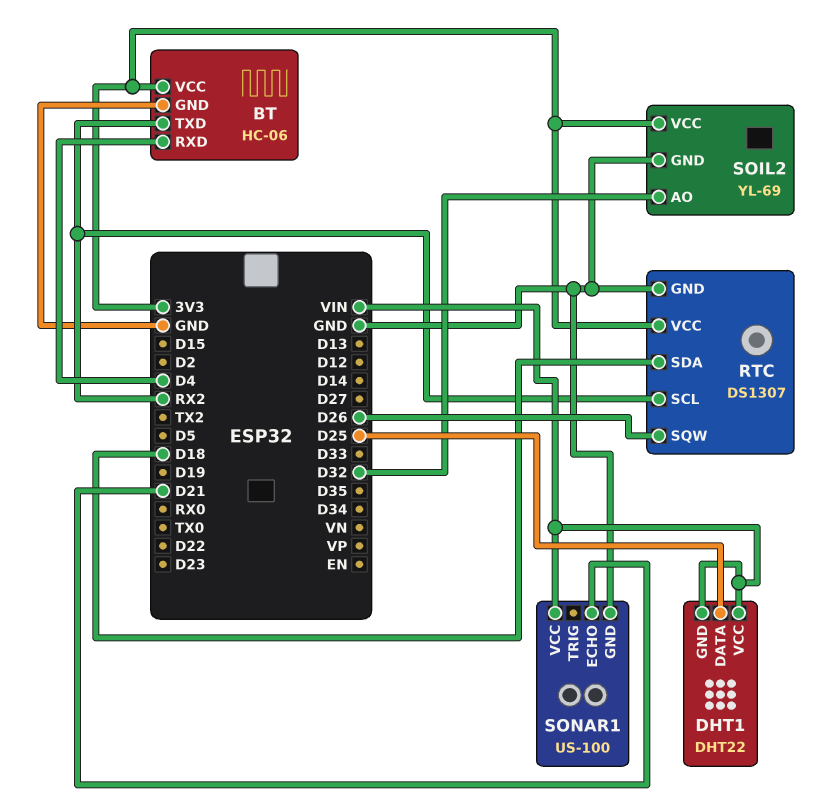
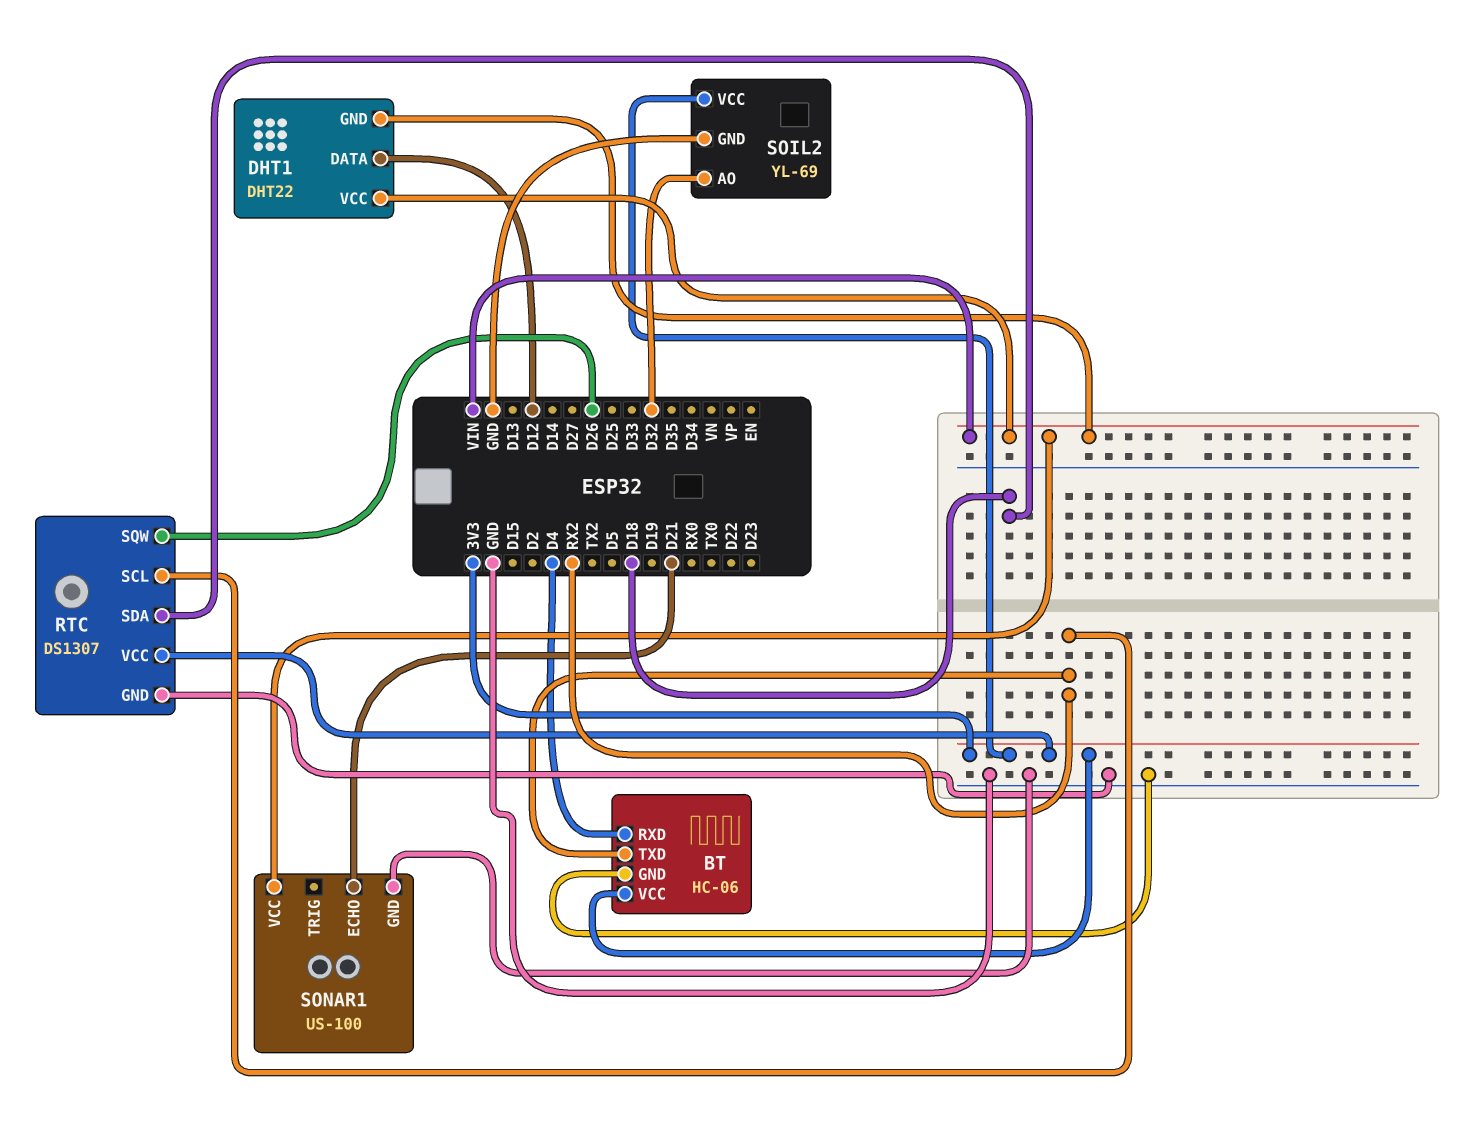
DHT1 pin DATA: D25 -> D12

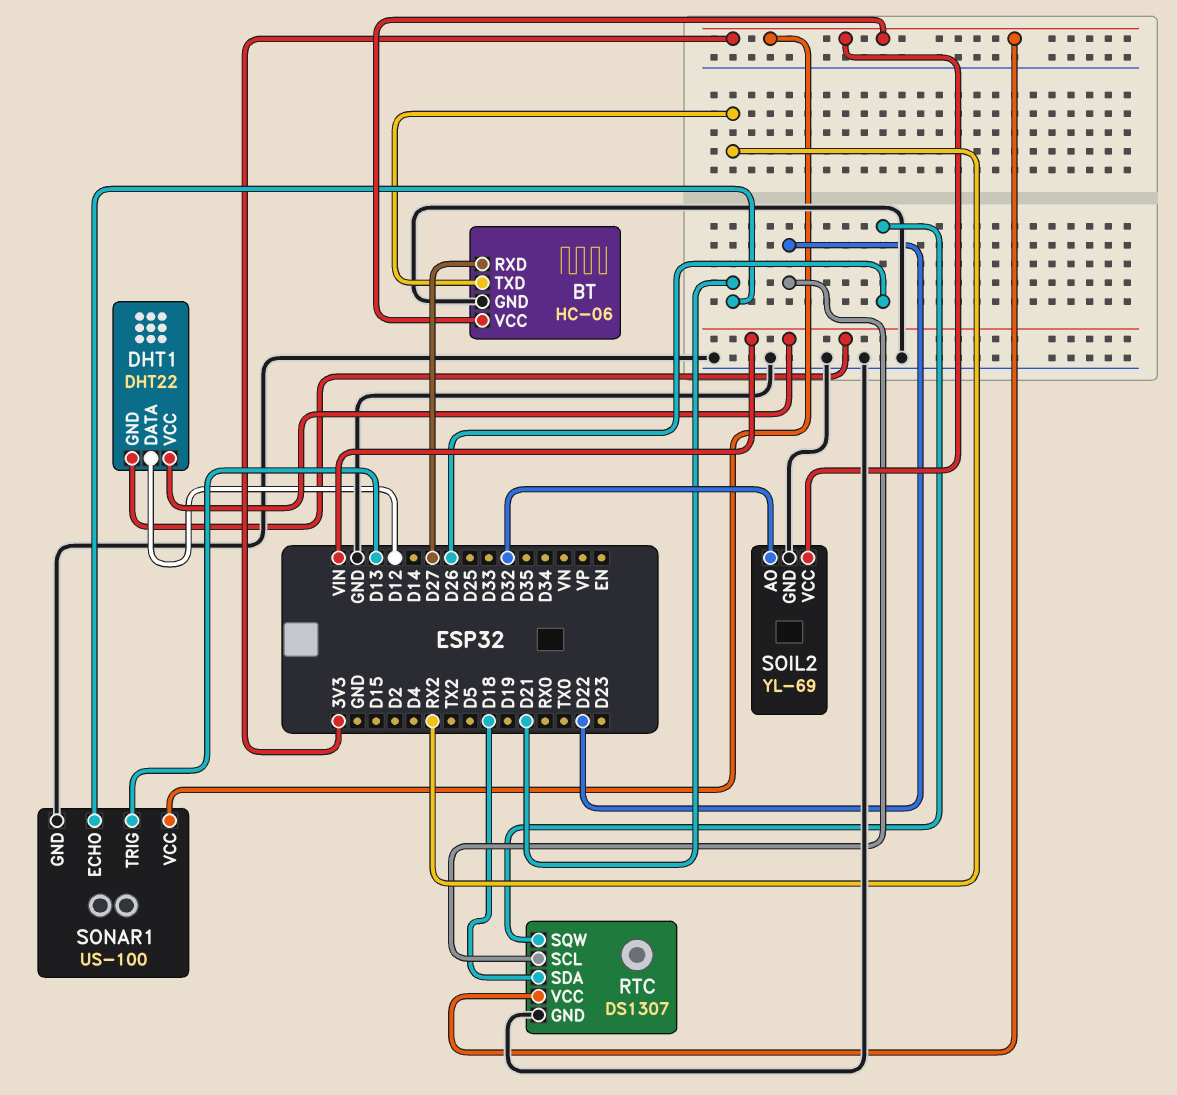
BT pin RXD: D4 -> D27
RTC pin SCL: RX2 -> D22
SONAR1 pin TRIG: none -> D13
SONAR1 pin VCC: VIN -> 3V3

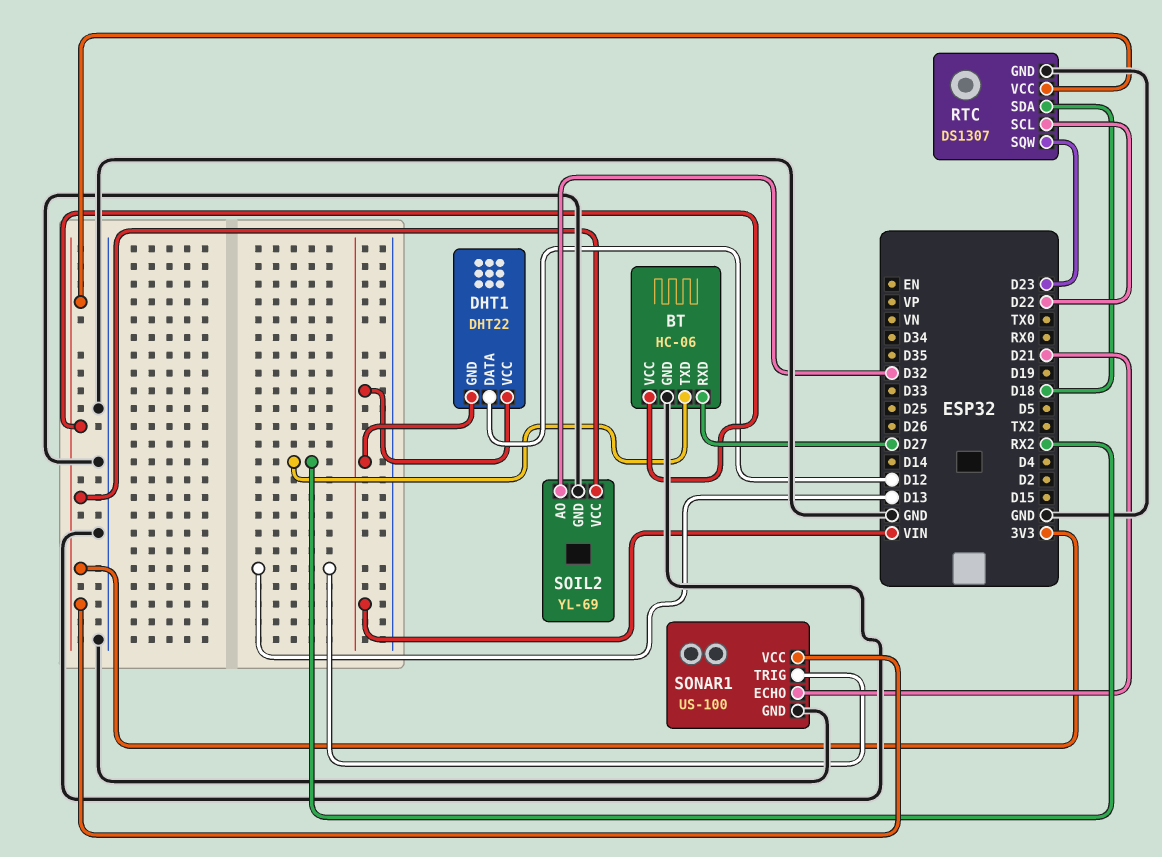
RTC pin SQW: D26 -> D23

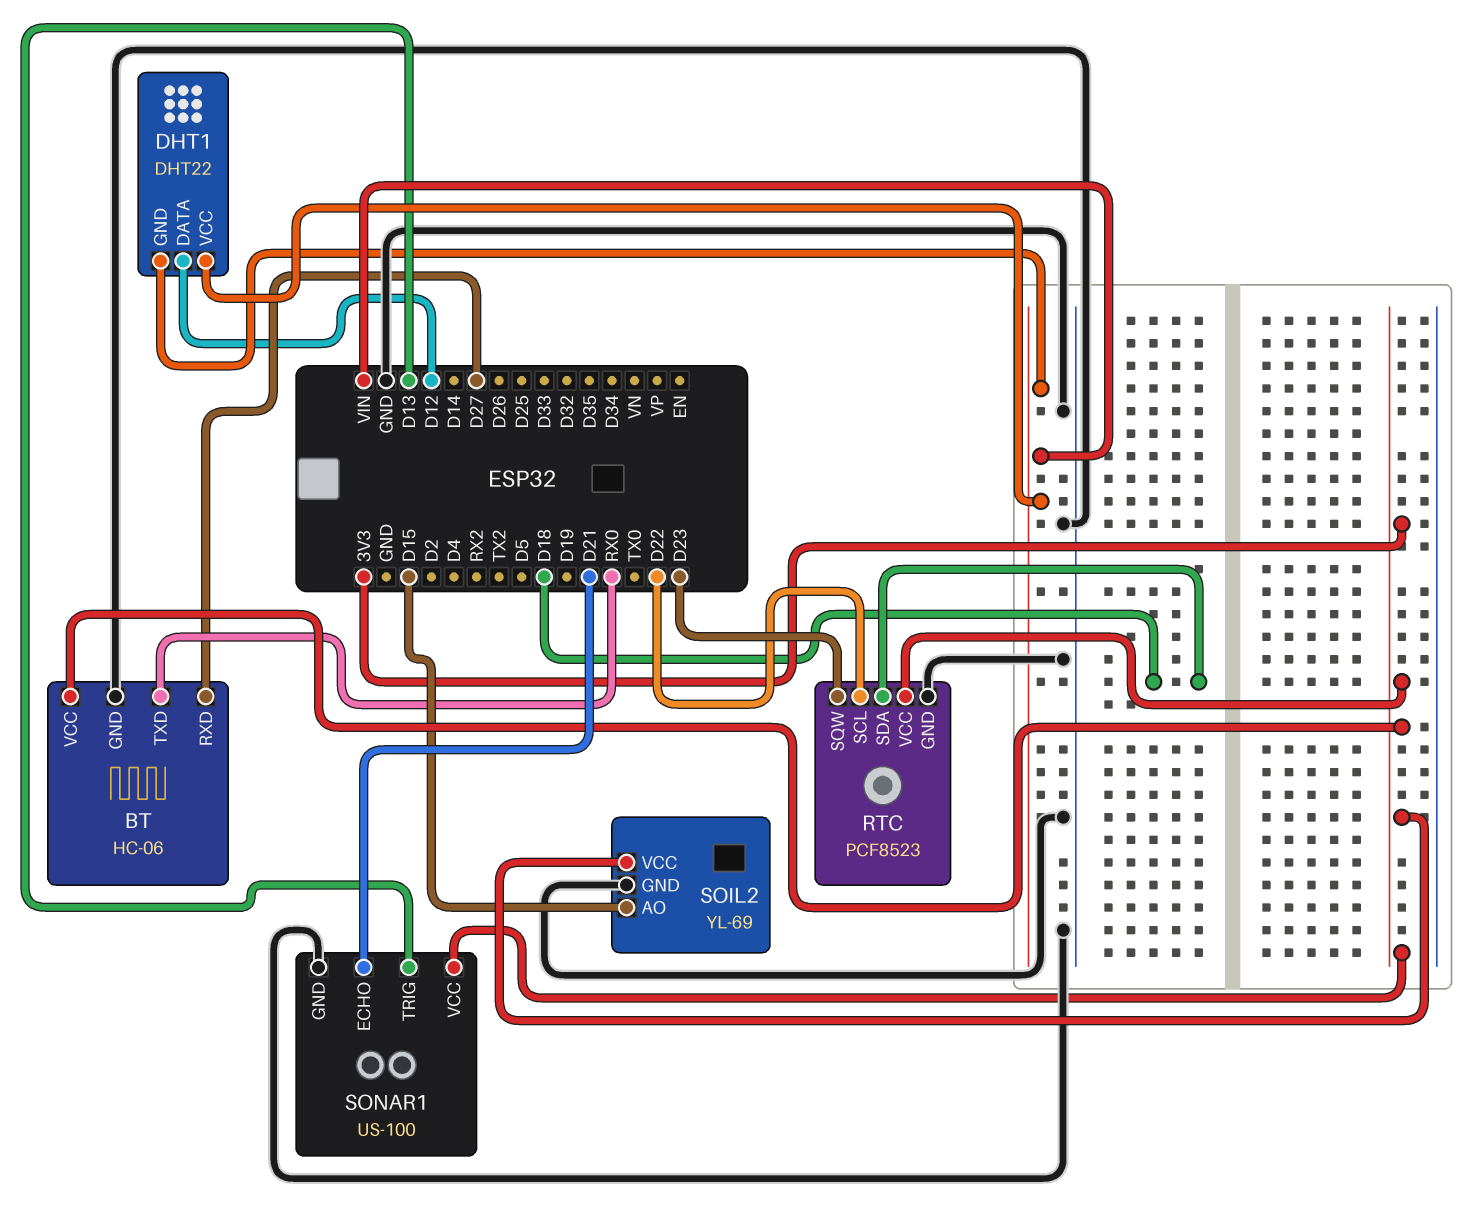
BT pin TXD: RX2 -> RX0
RTC: DS1307 -> PCF8523
SOIL2 pin AO: D32 -> D15

